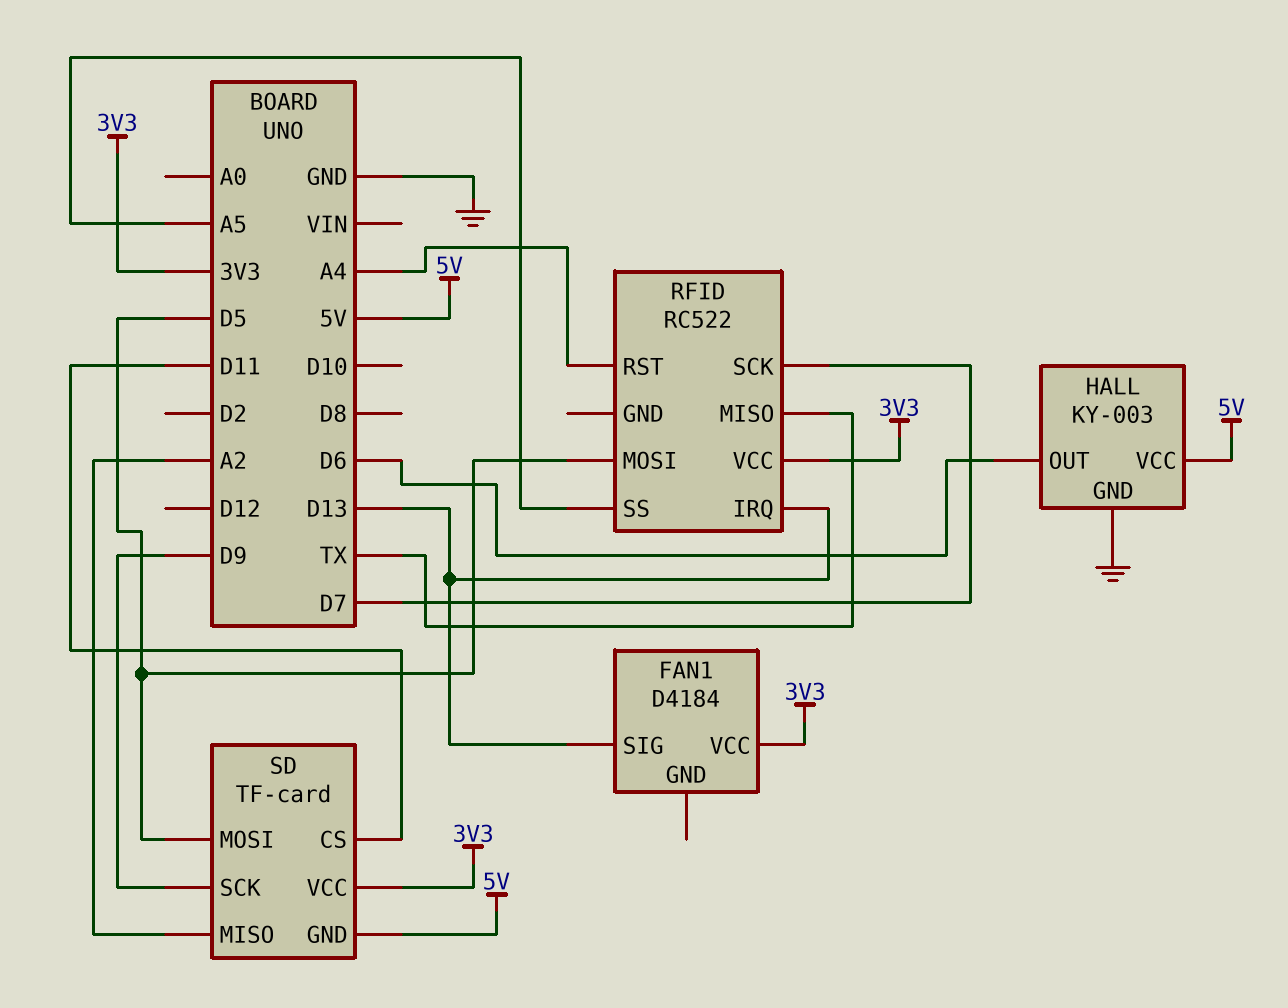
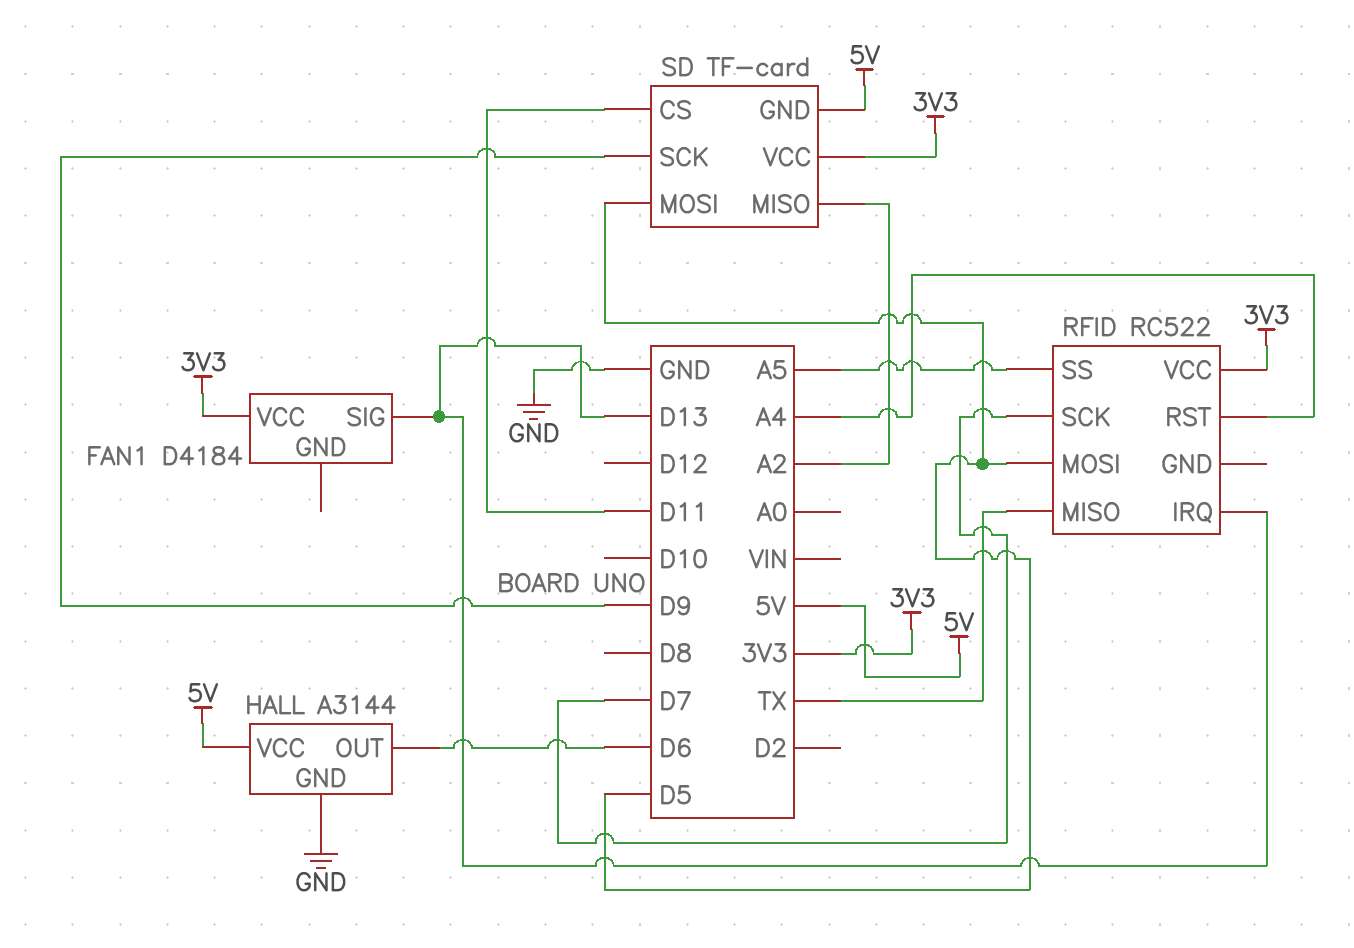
HALL: KY-003 -> A3144

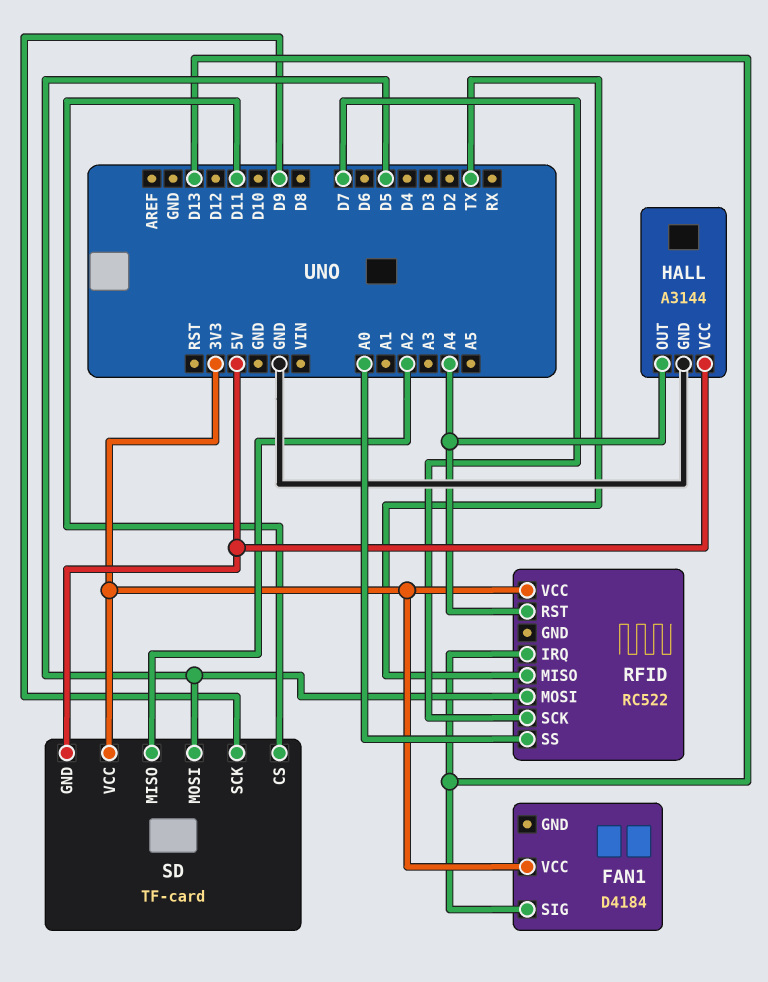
HALL pin OUT: D6 -> A4
RFID pin SS: A5 -> A0

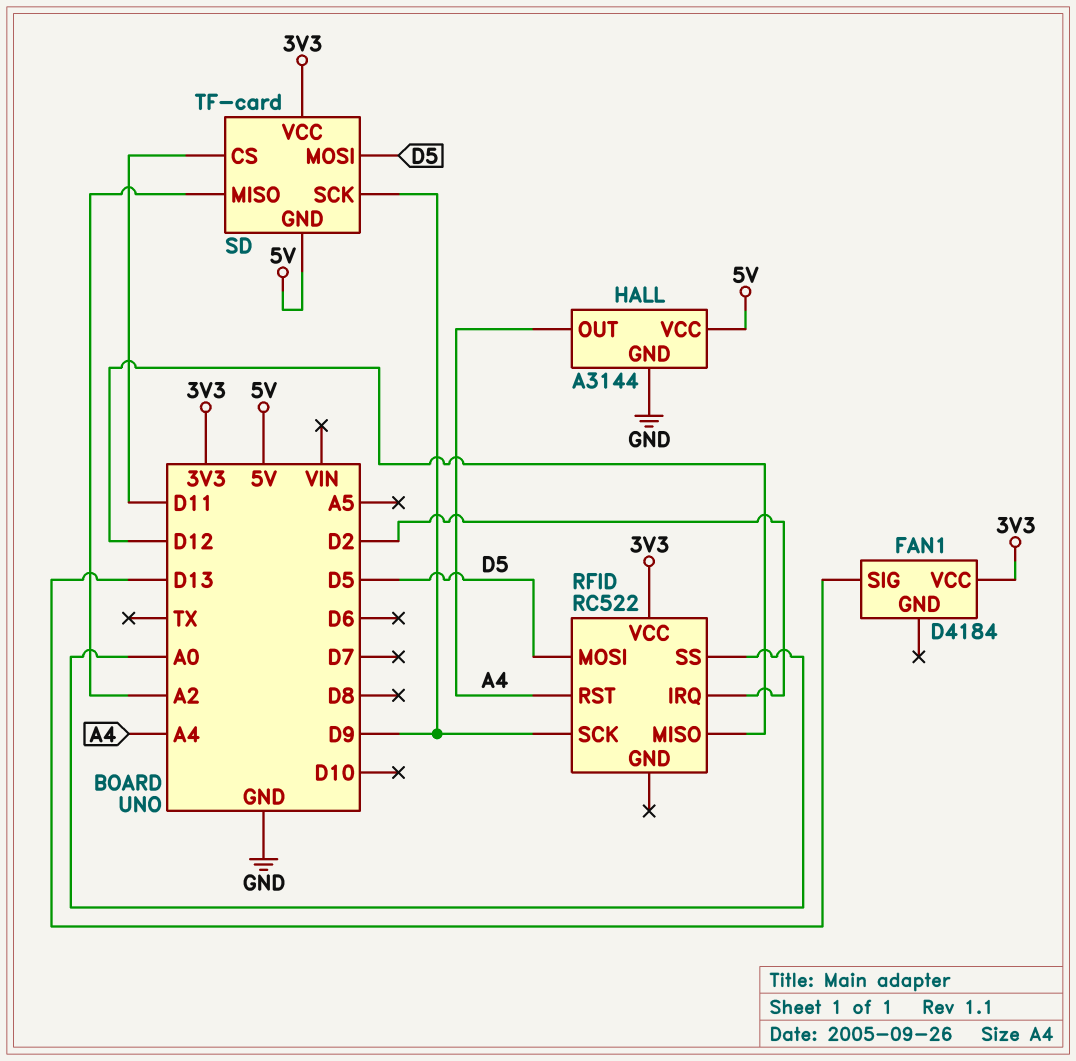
RFID pin IRQ: D13 -> D2
RFID pin MISO: TX -> D12
RFID pin SCK: D7 -> D9

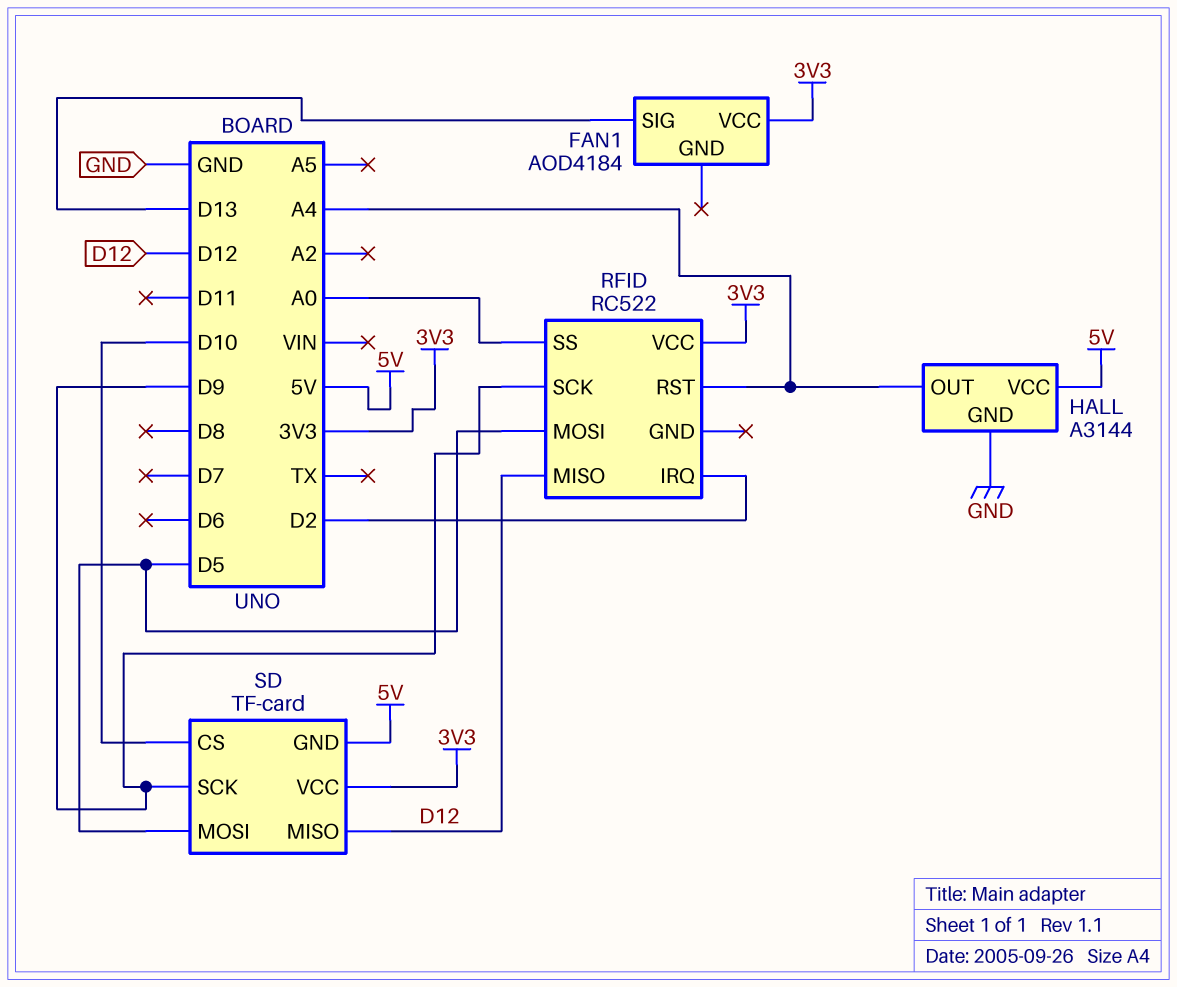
FAN1: D4184 -> AOD4184
SD pin CS: D11 -> D10
SD pin MISO: A2 -> D12

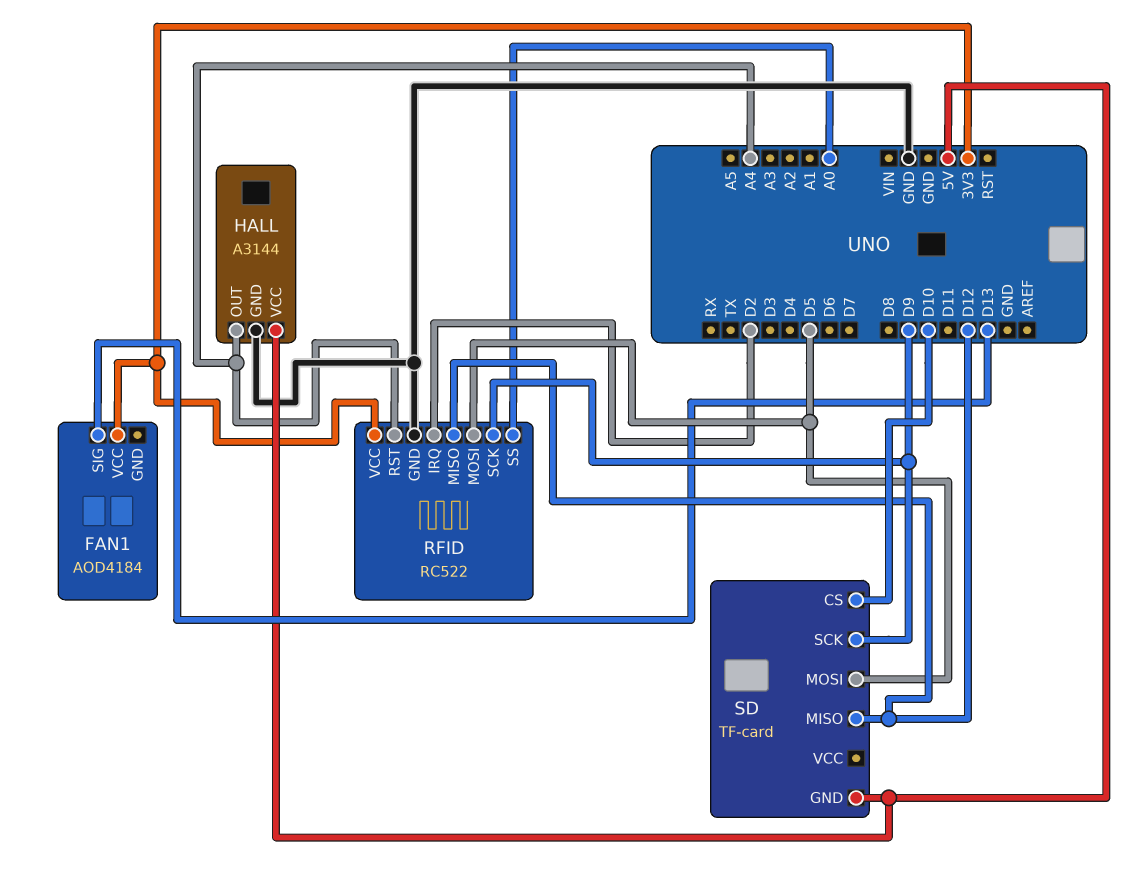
RFID pin GND: none -> GND
SD pin VCC: 3V3 -> none

